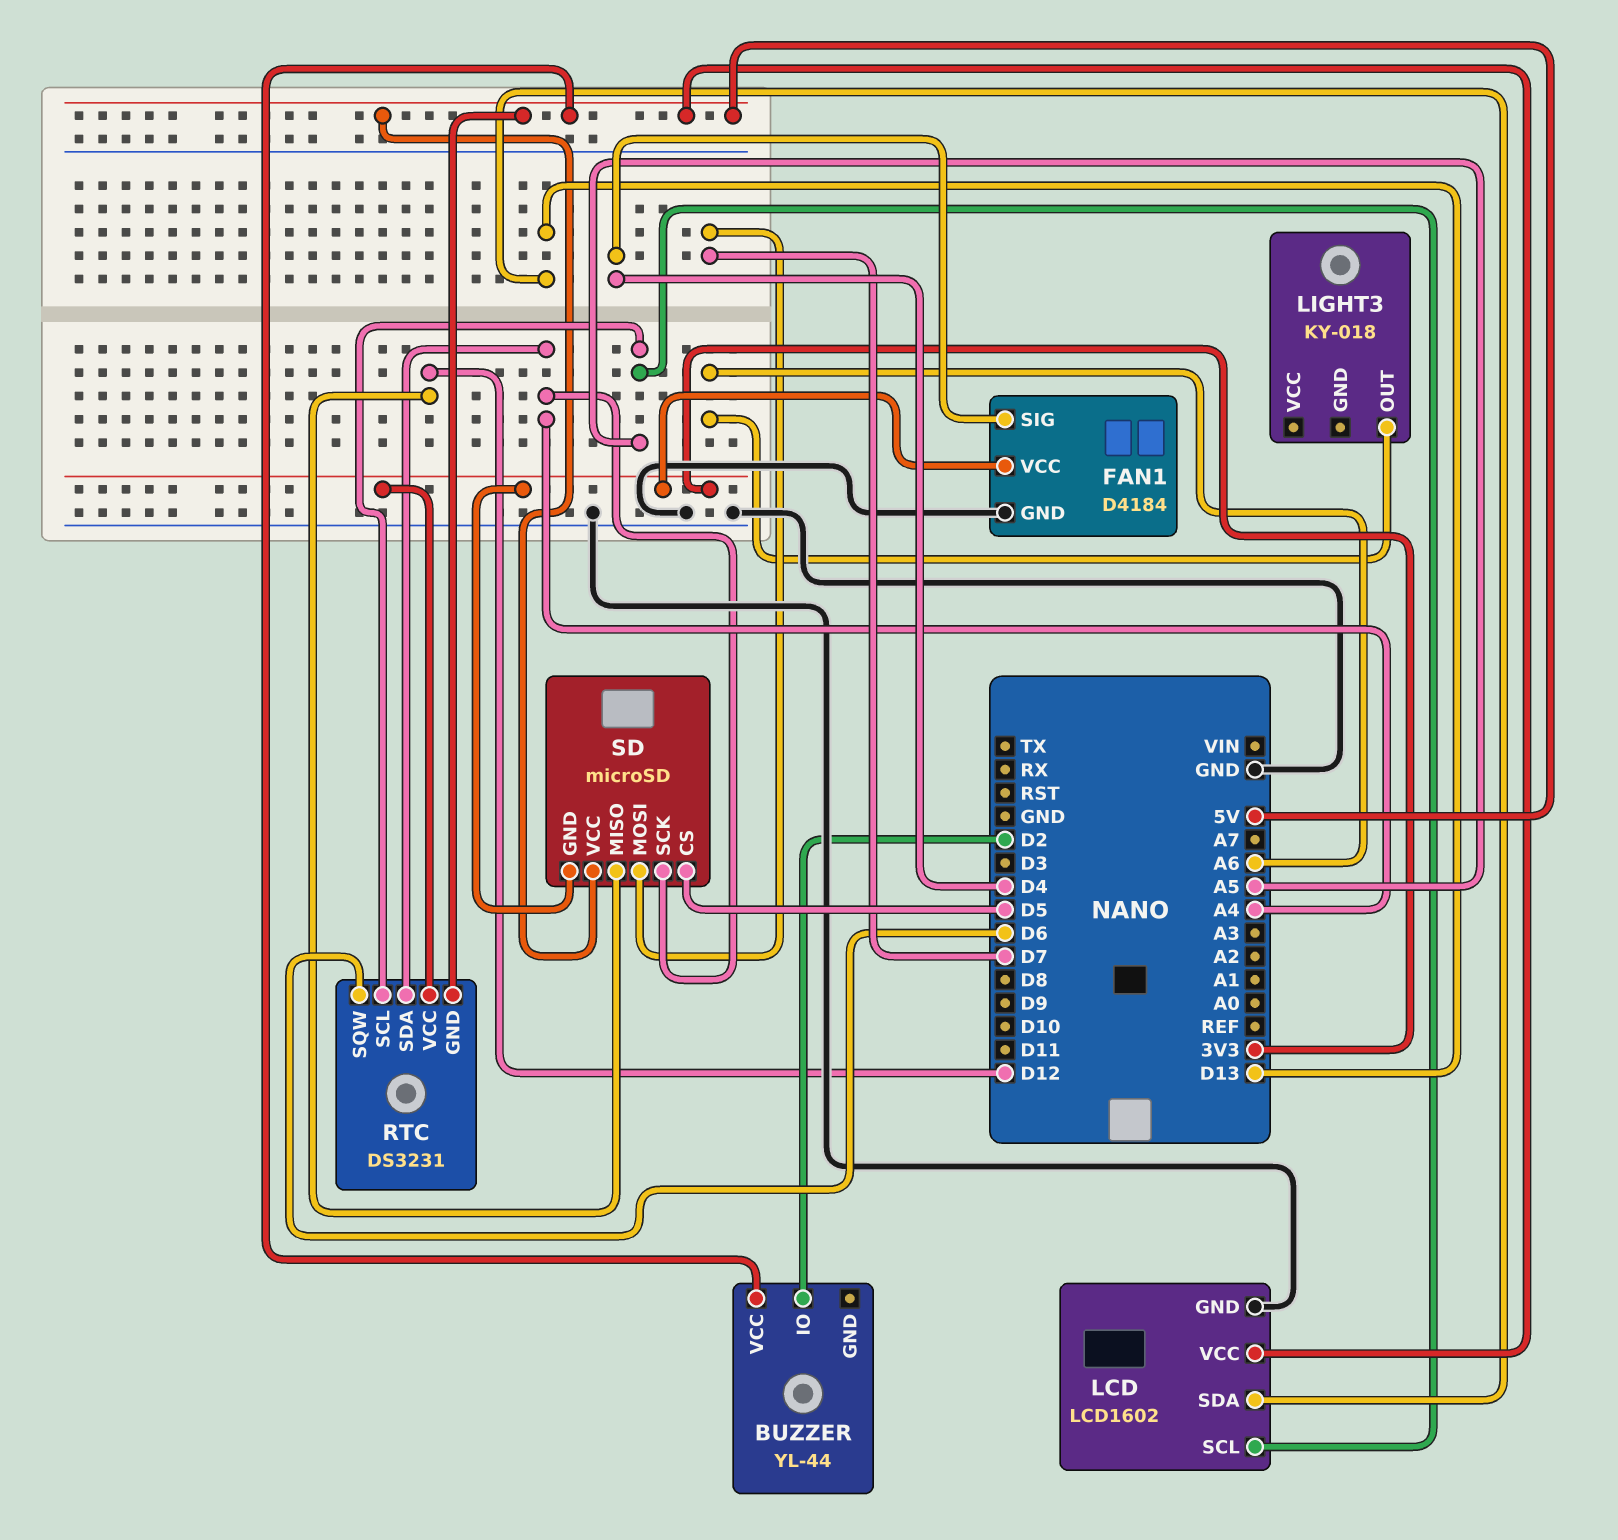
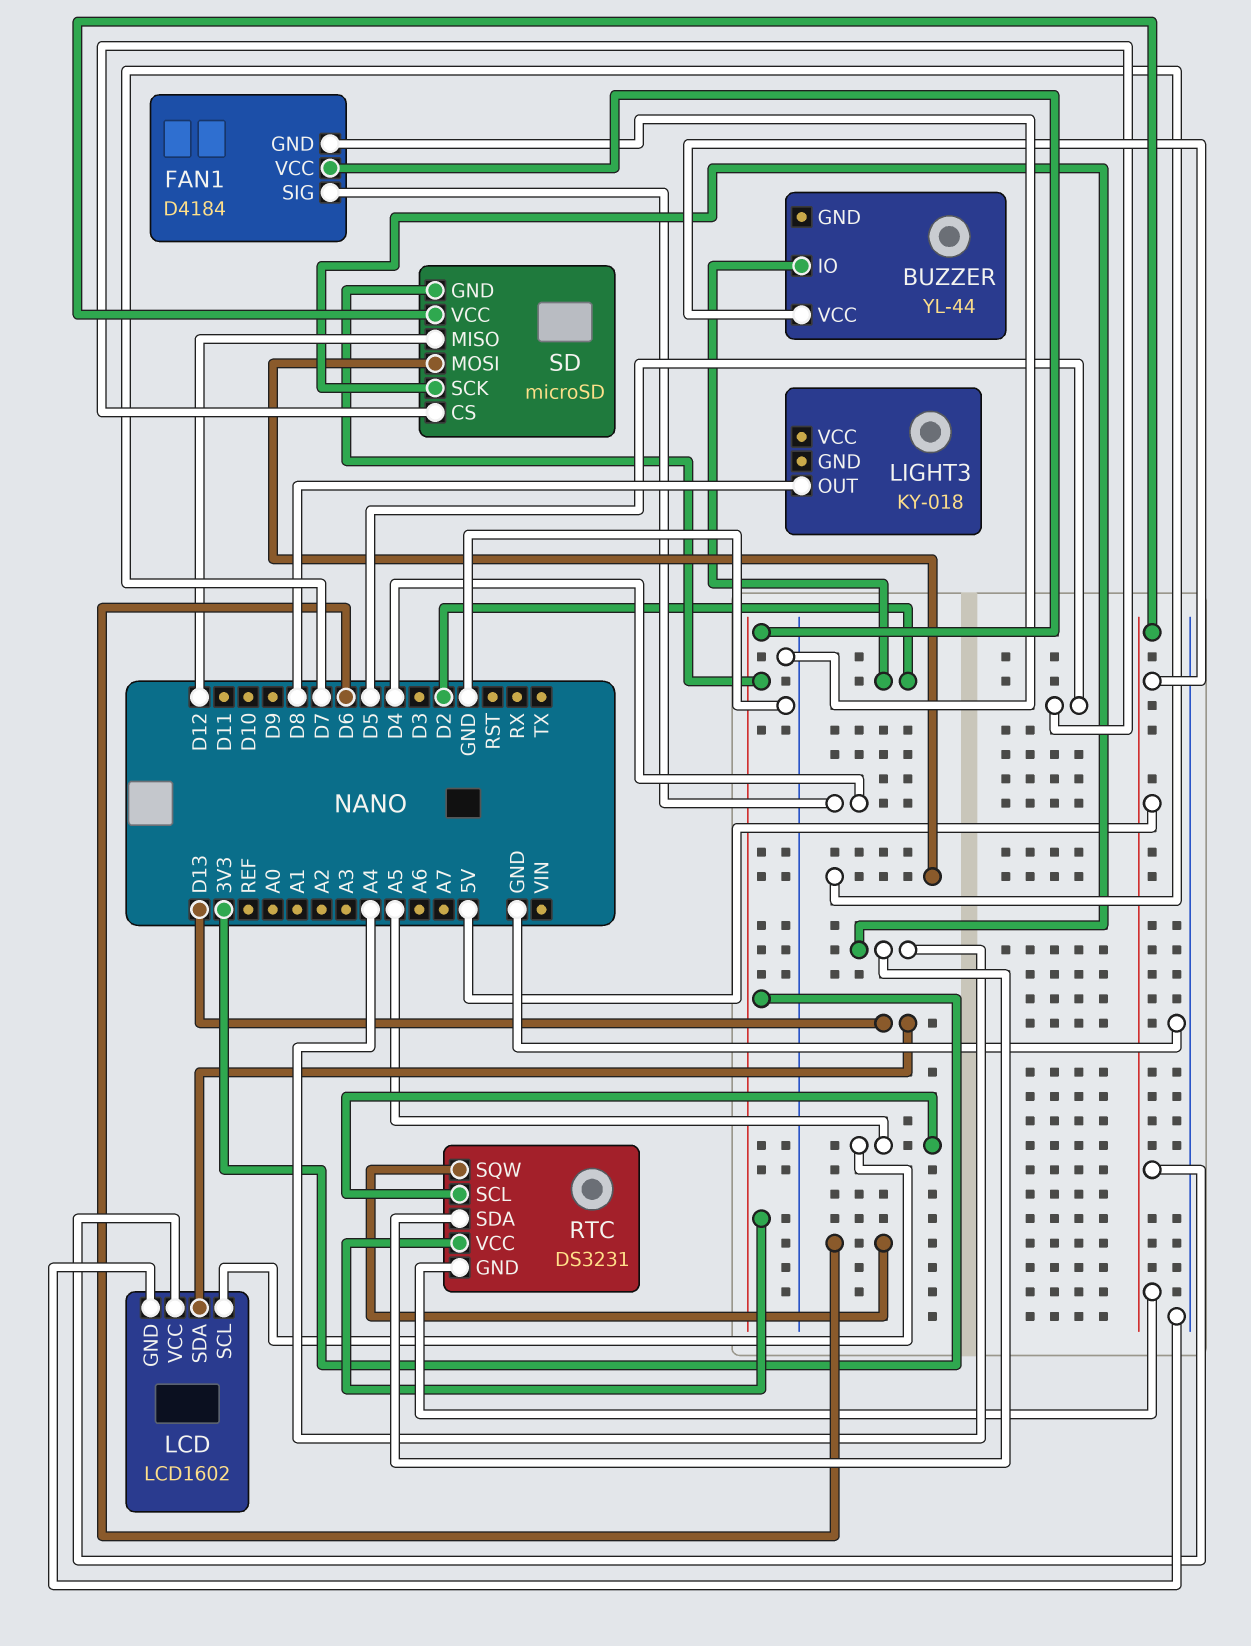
LIGHT3 pin OUT: A6 -> D8

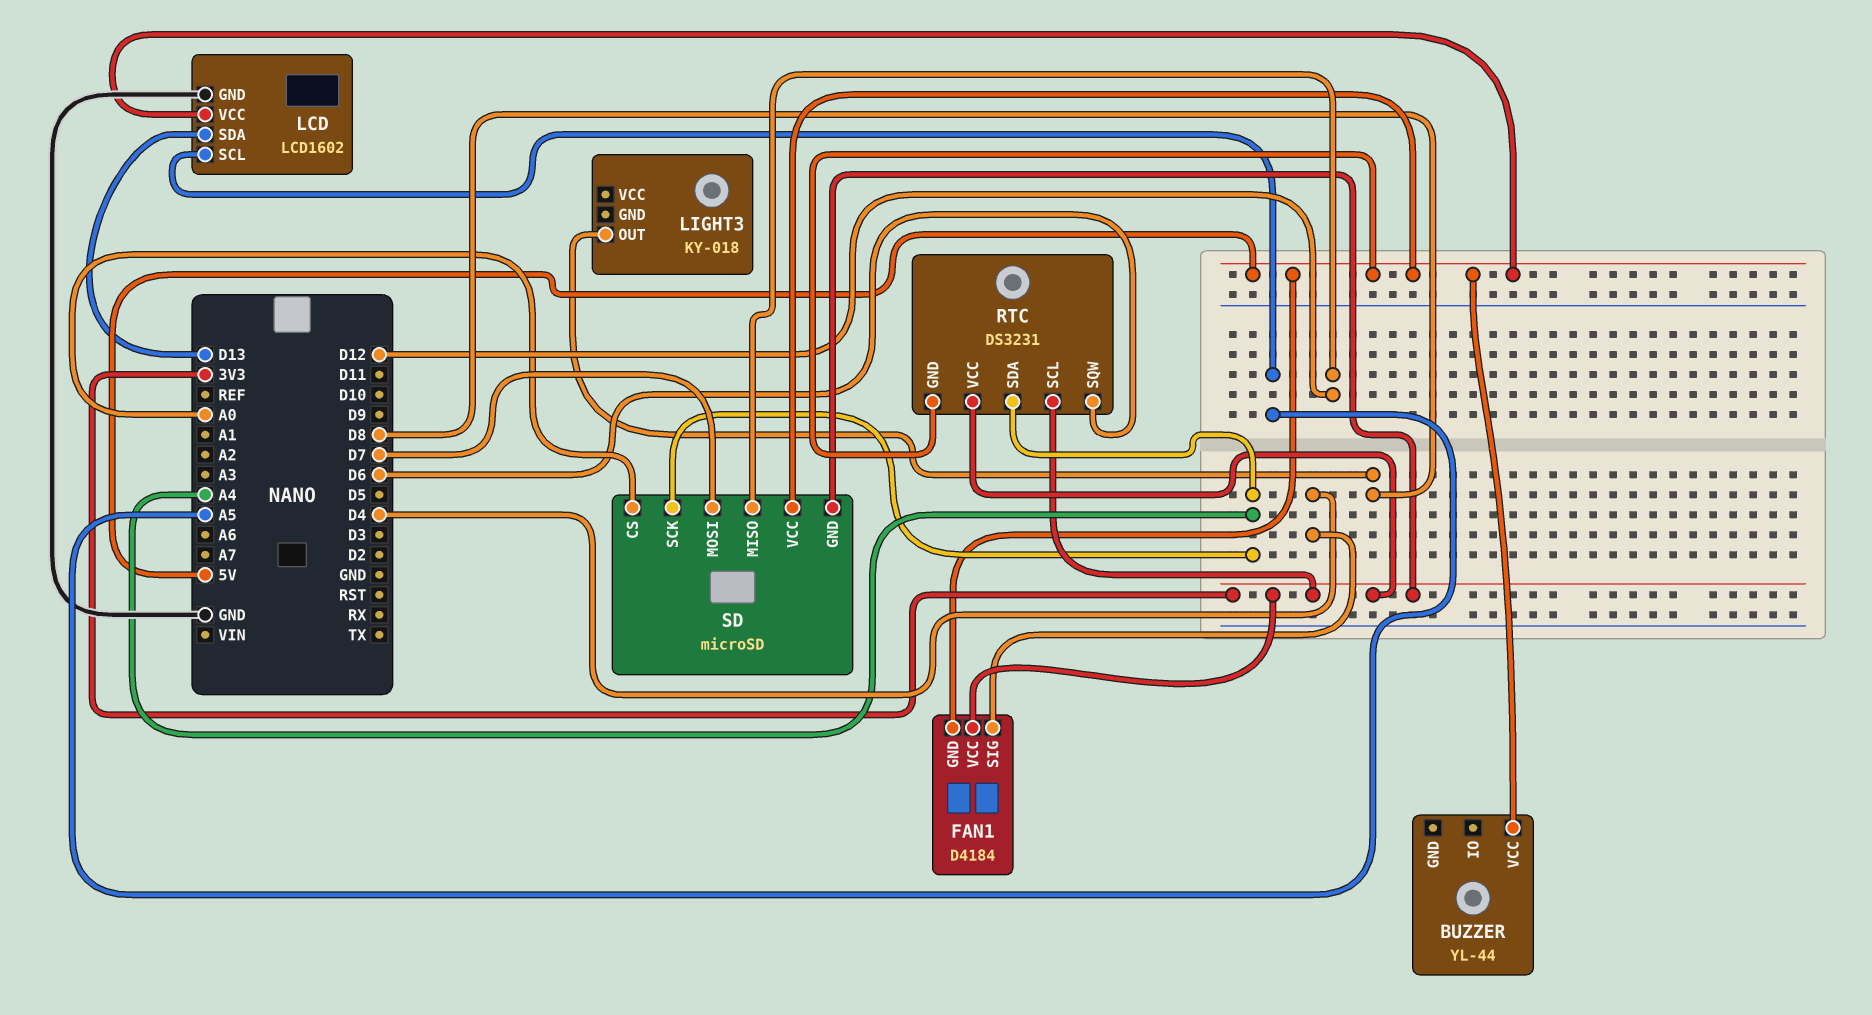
BUZZER pin IO: D2 -> none
FAN1 pin GND: GND -> 5V
RTC pin SCL: A5 -> 3V3
SD pin CS: D5 -> A0

